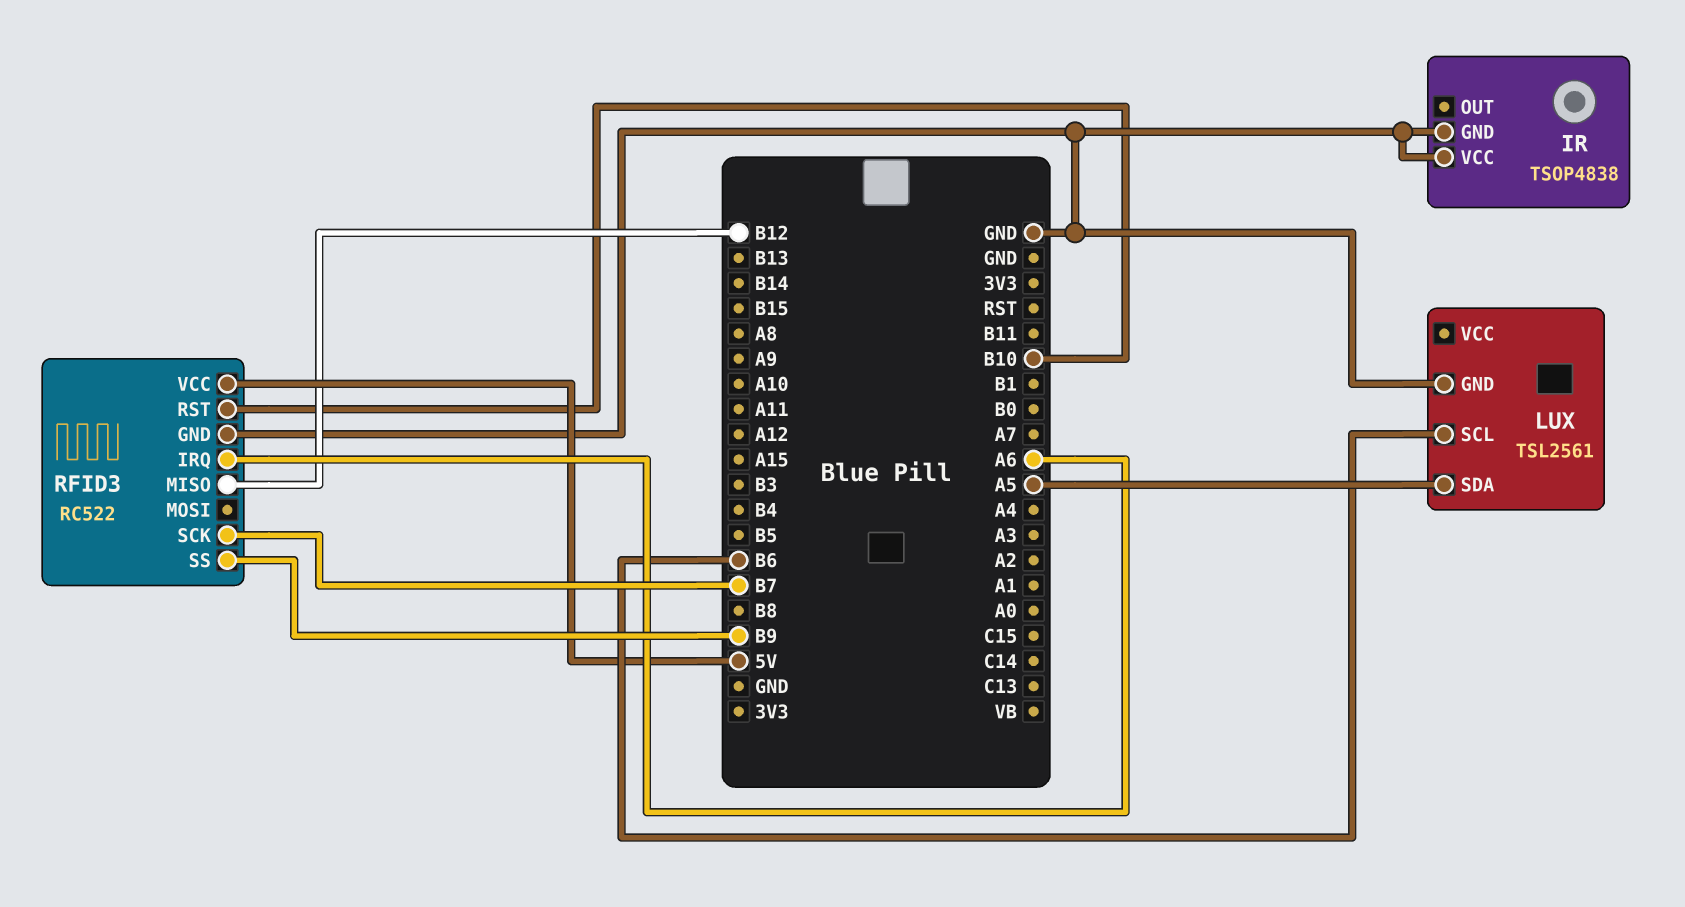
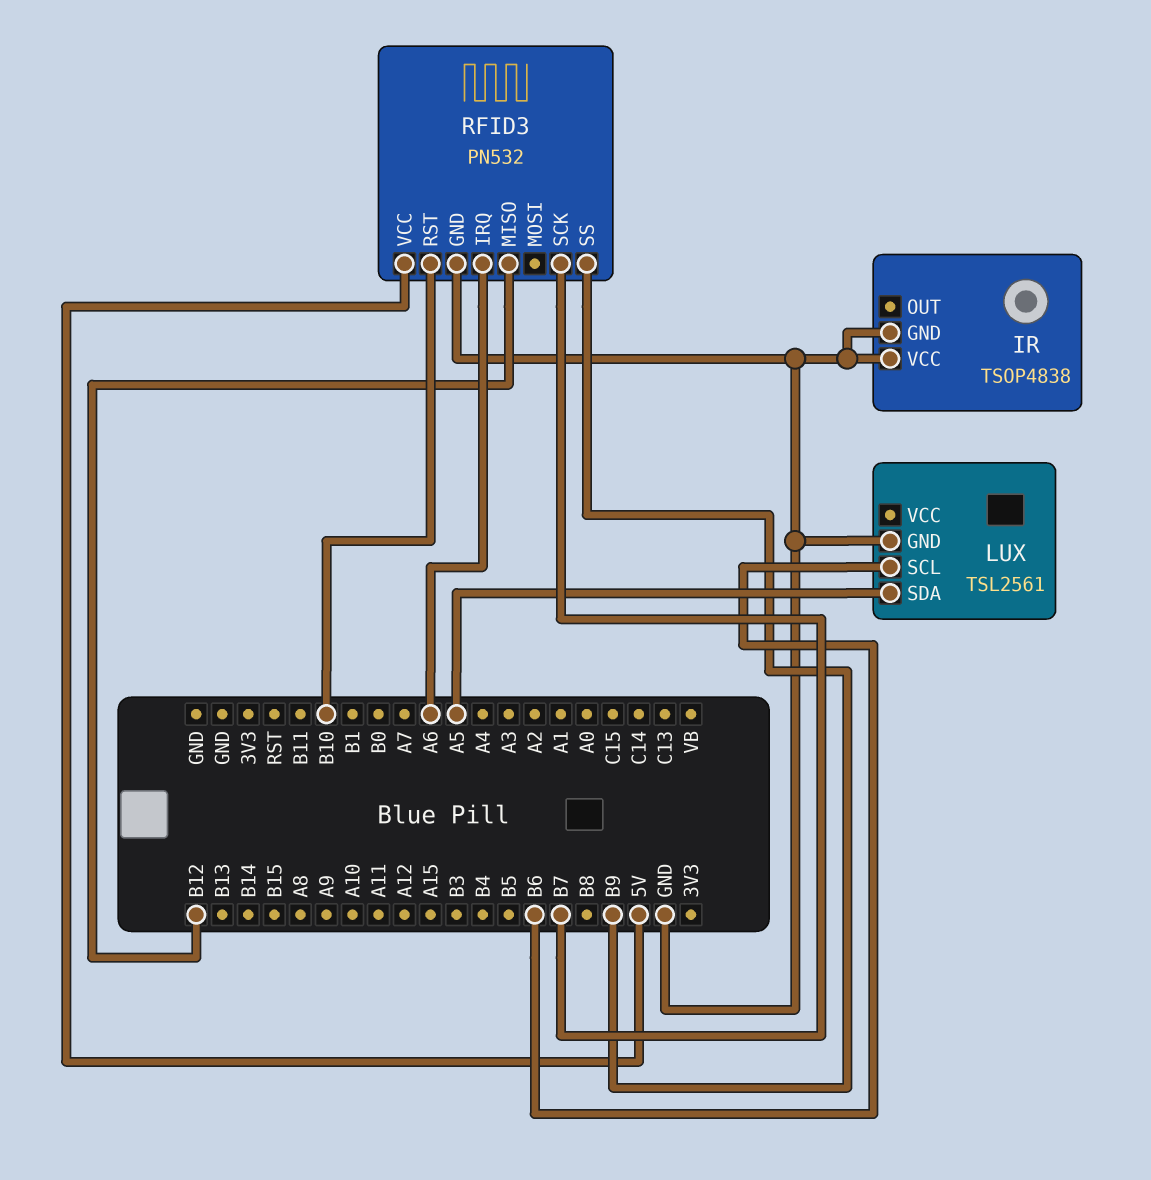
RFID3: RC522 -> PN532

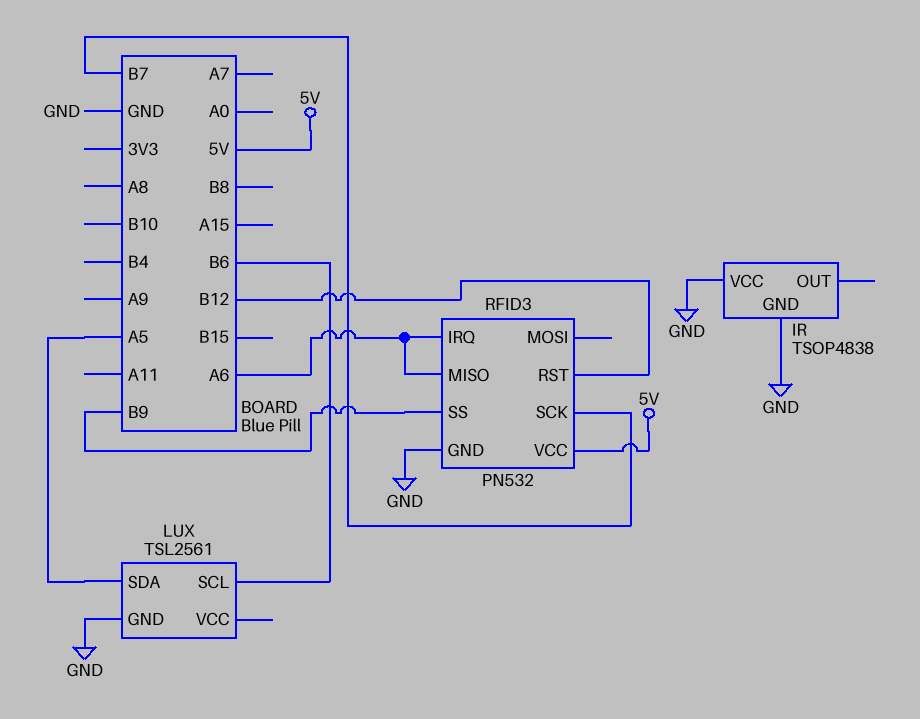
RFID3 pin MISO: B12 -> A6
RFID3 pin RST: B10 -> B12

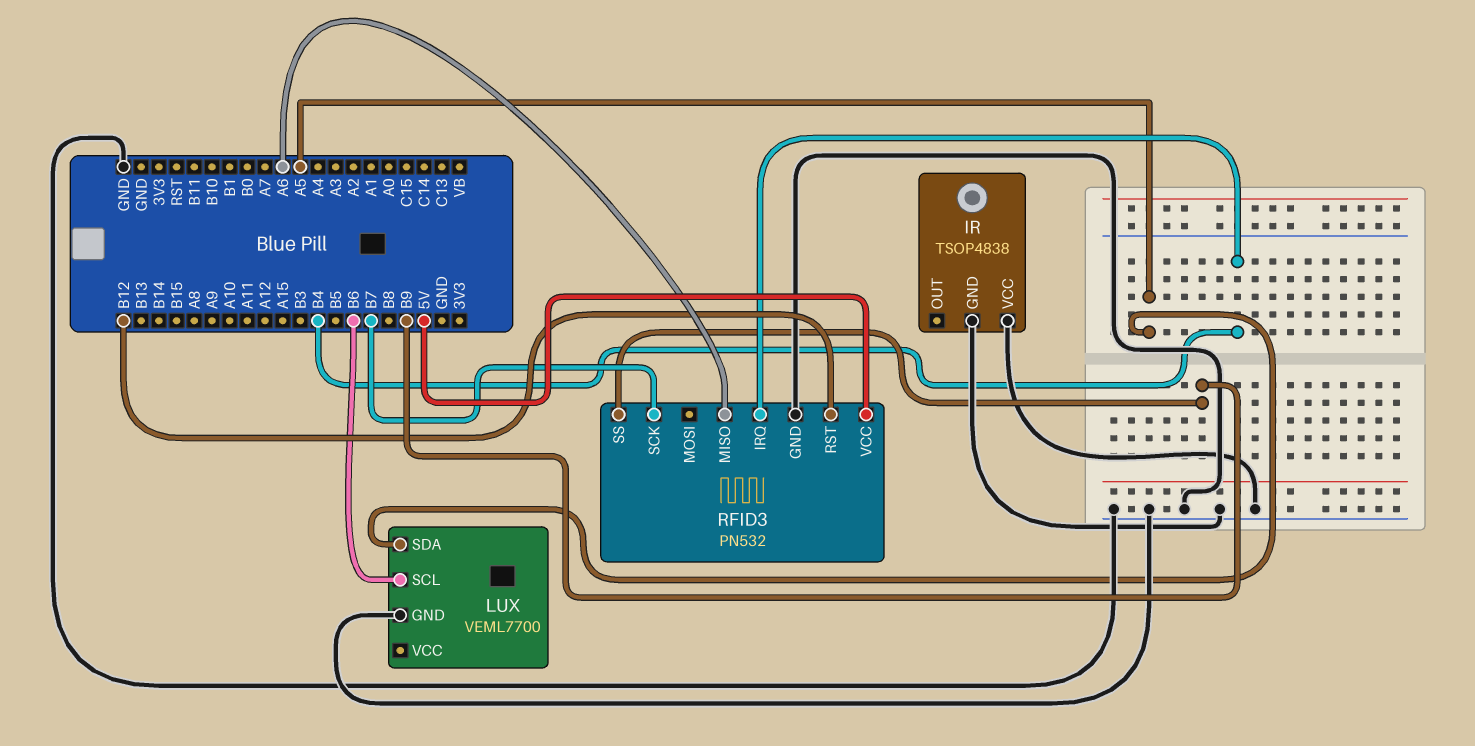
LUX: TSL2561 -> VEML7700
RFID3 pin IRQ: A6 -> B4

